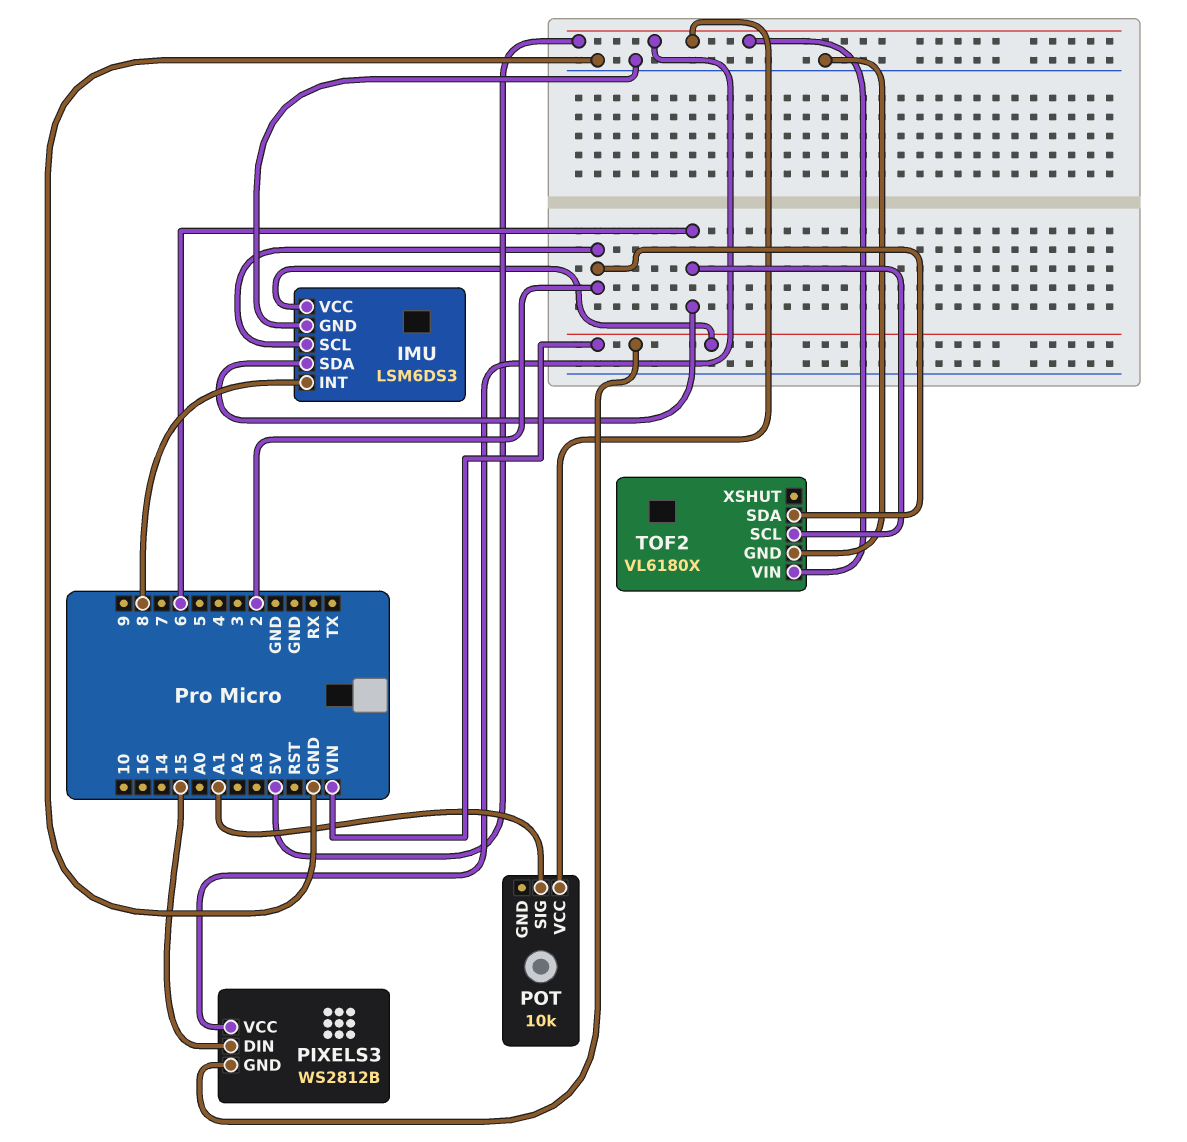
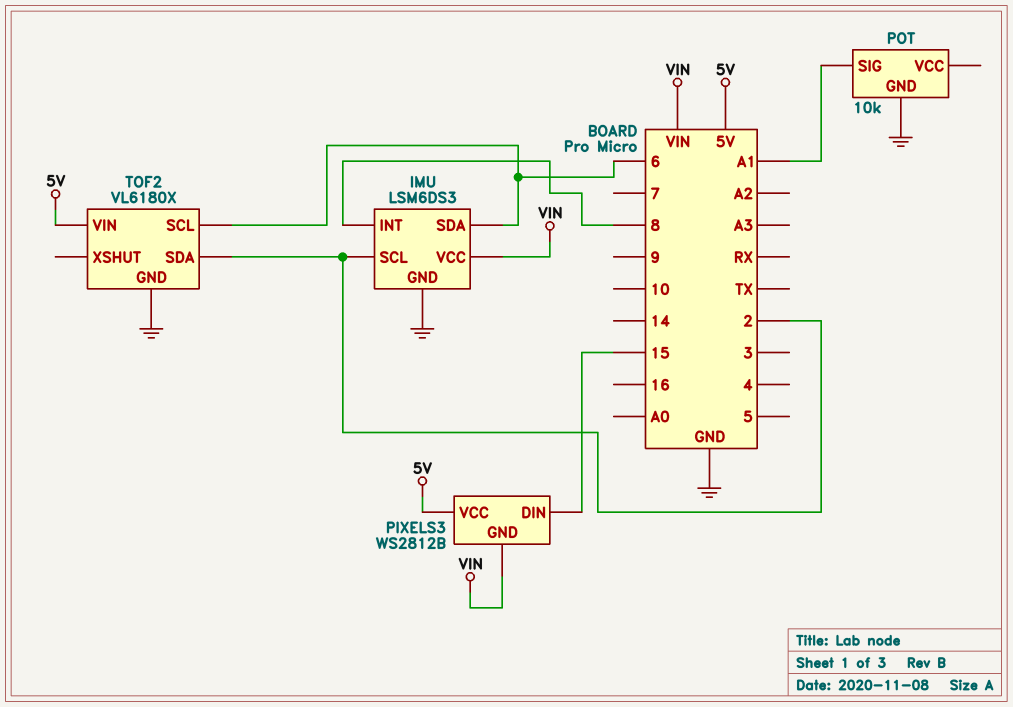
POT pin GND: none -> GND
POT pin VCC: 5V -> none

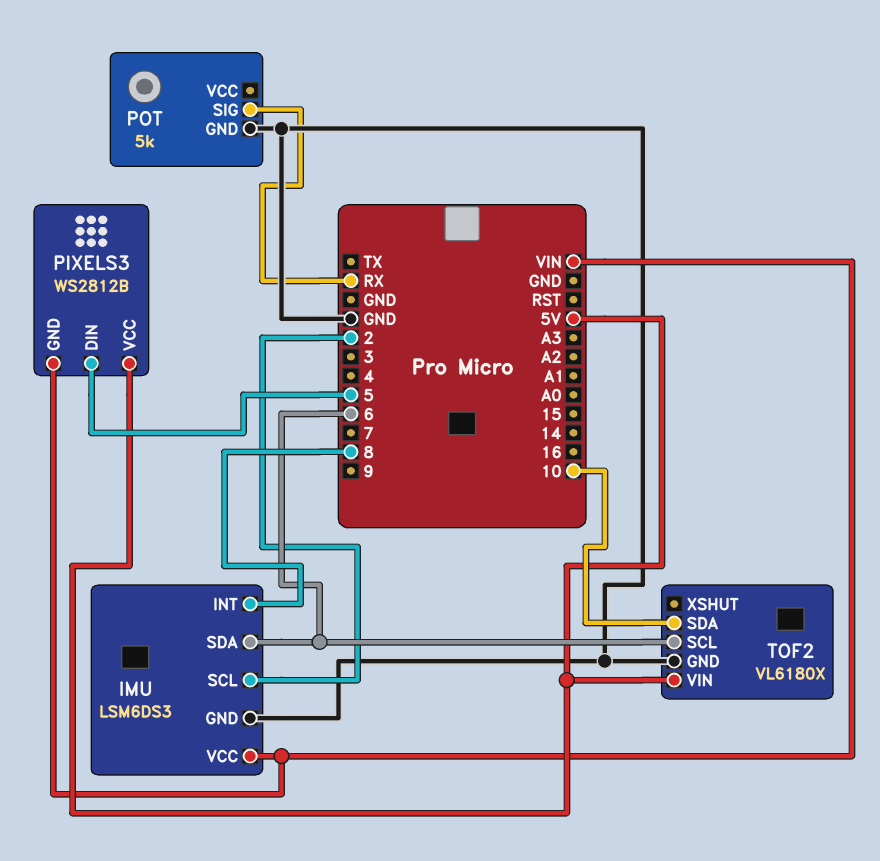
PIXELS3 pin DIN: 15 -> 5
POT: 10k -> 5k
POT pin SIG: A1 -> RX
TOF2 pin SDA: 2 -> 10

